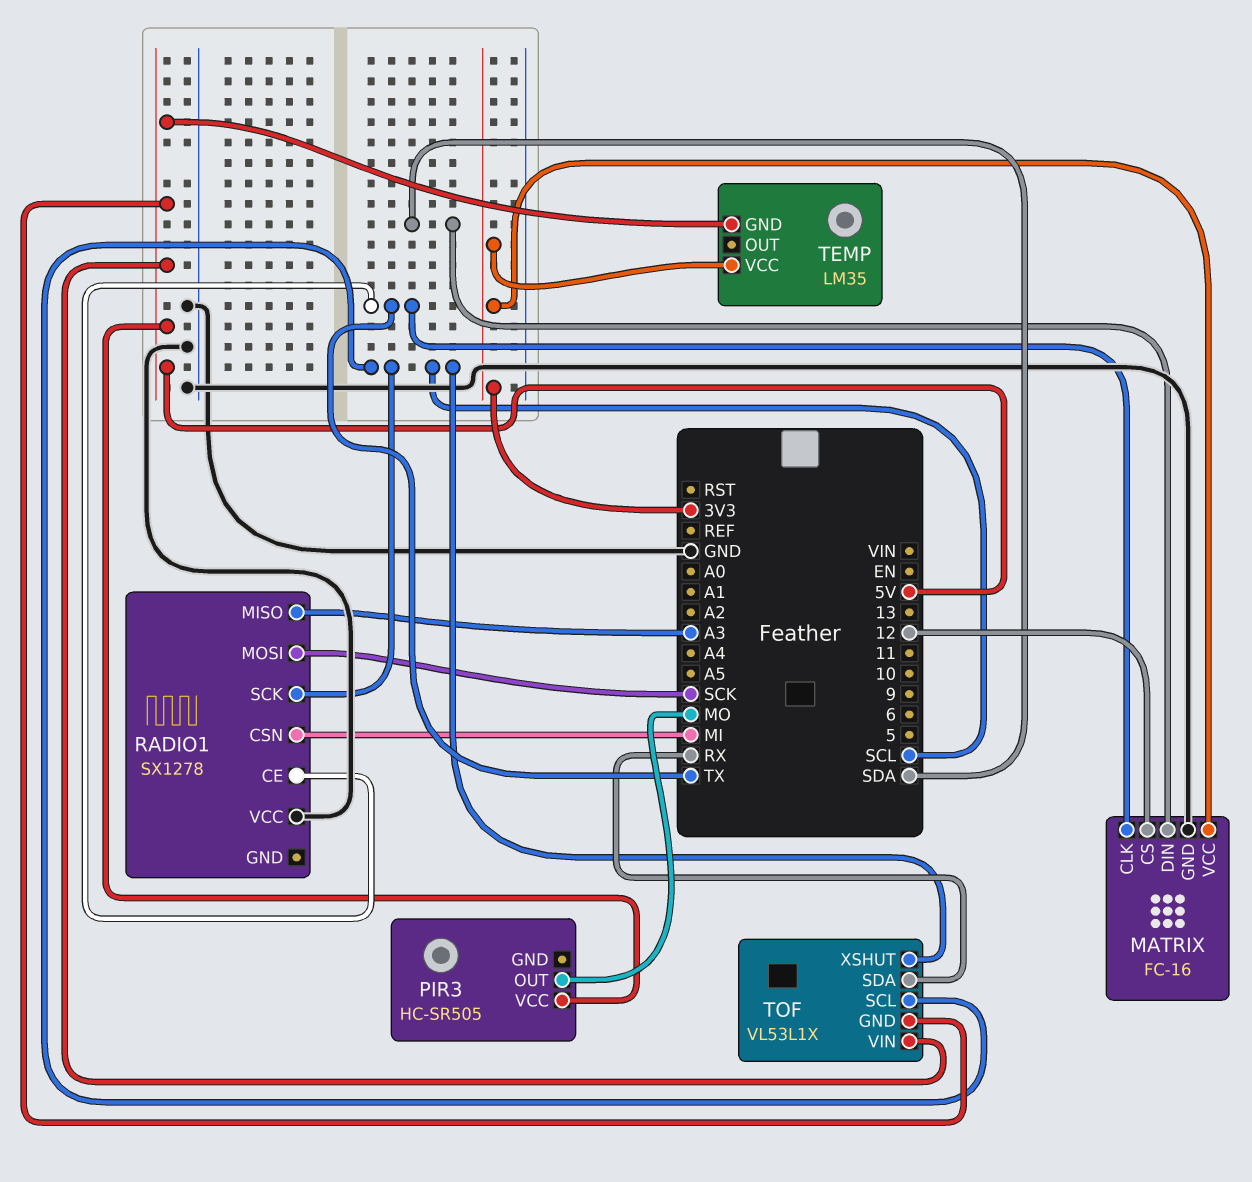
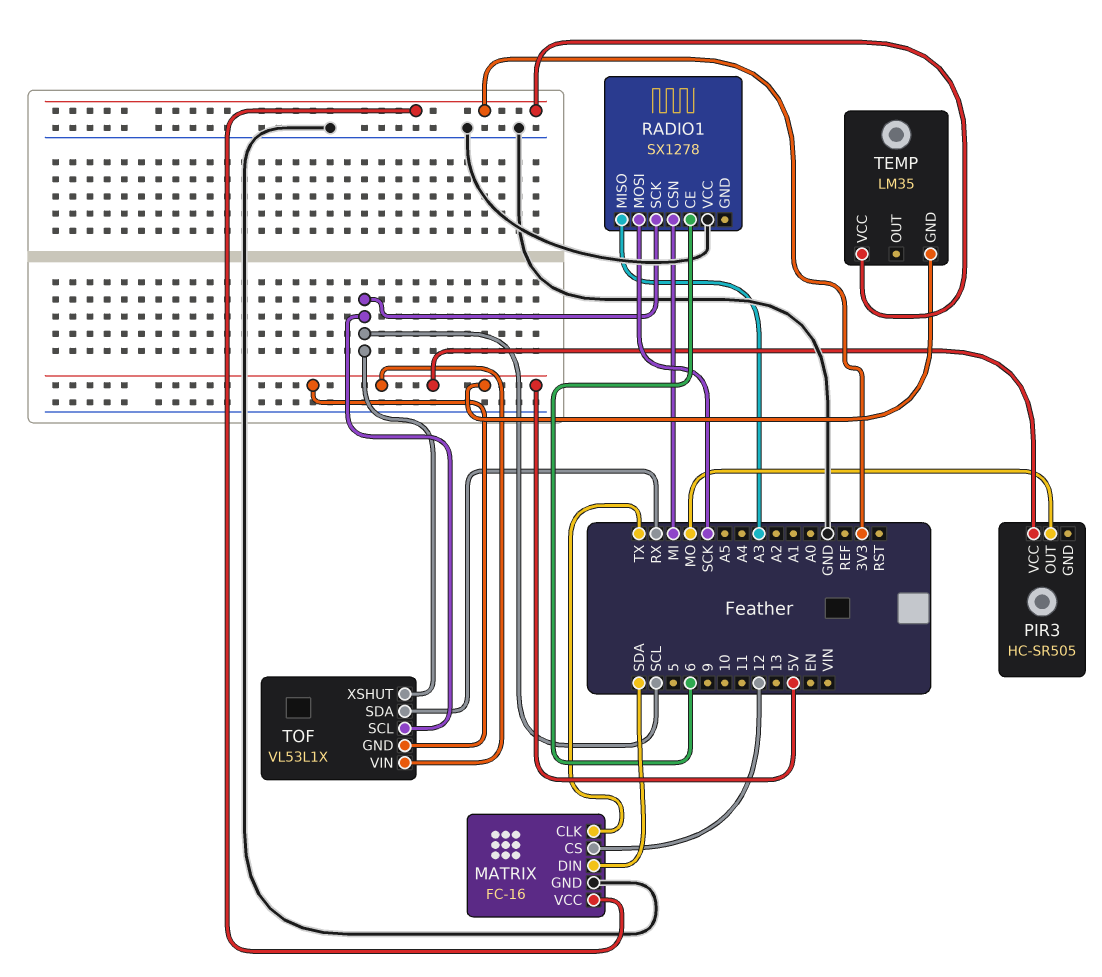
RADIO1 pin CE: TX -> 6

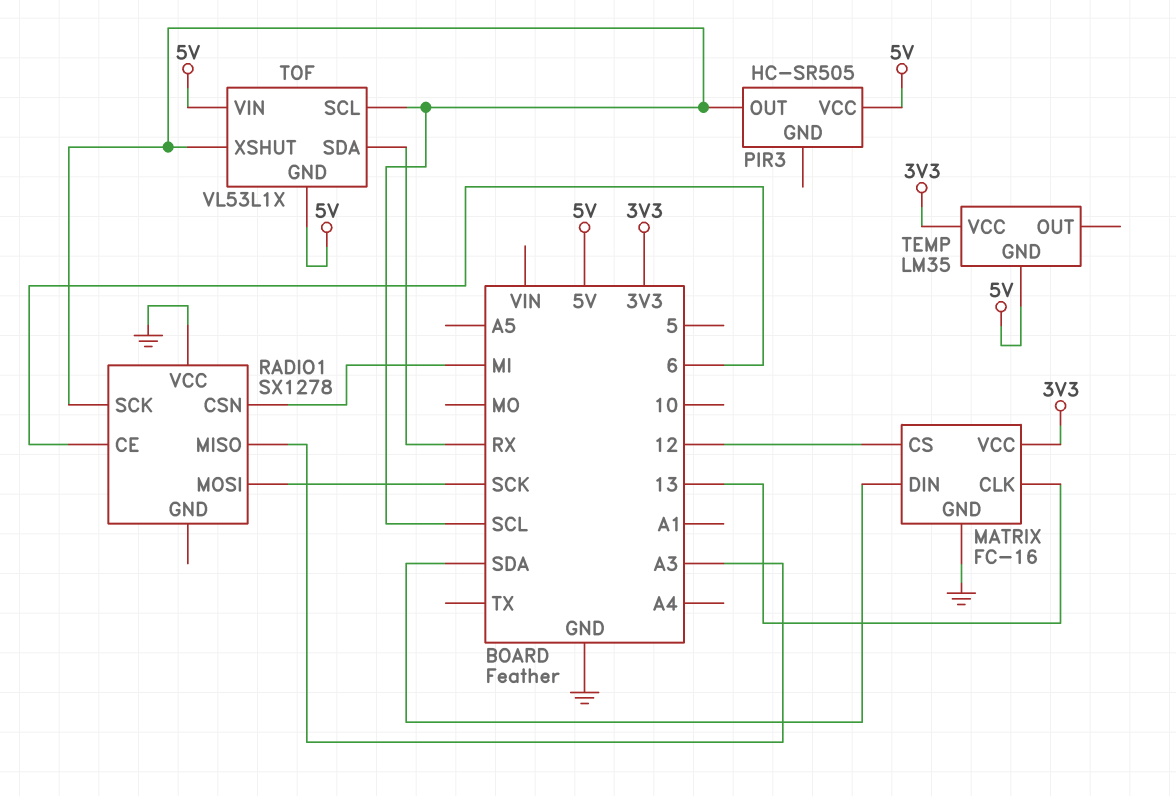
MATRIX pin CLK: TX -> 13
PIR3 pin OUT: MO -> SCL

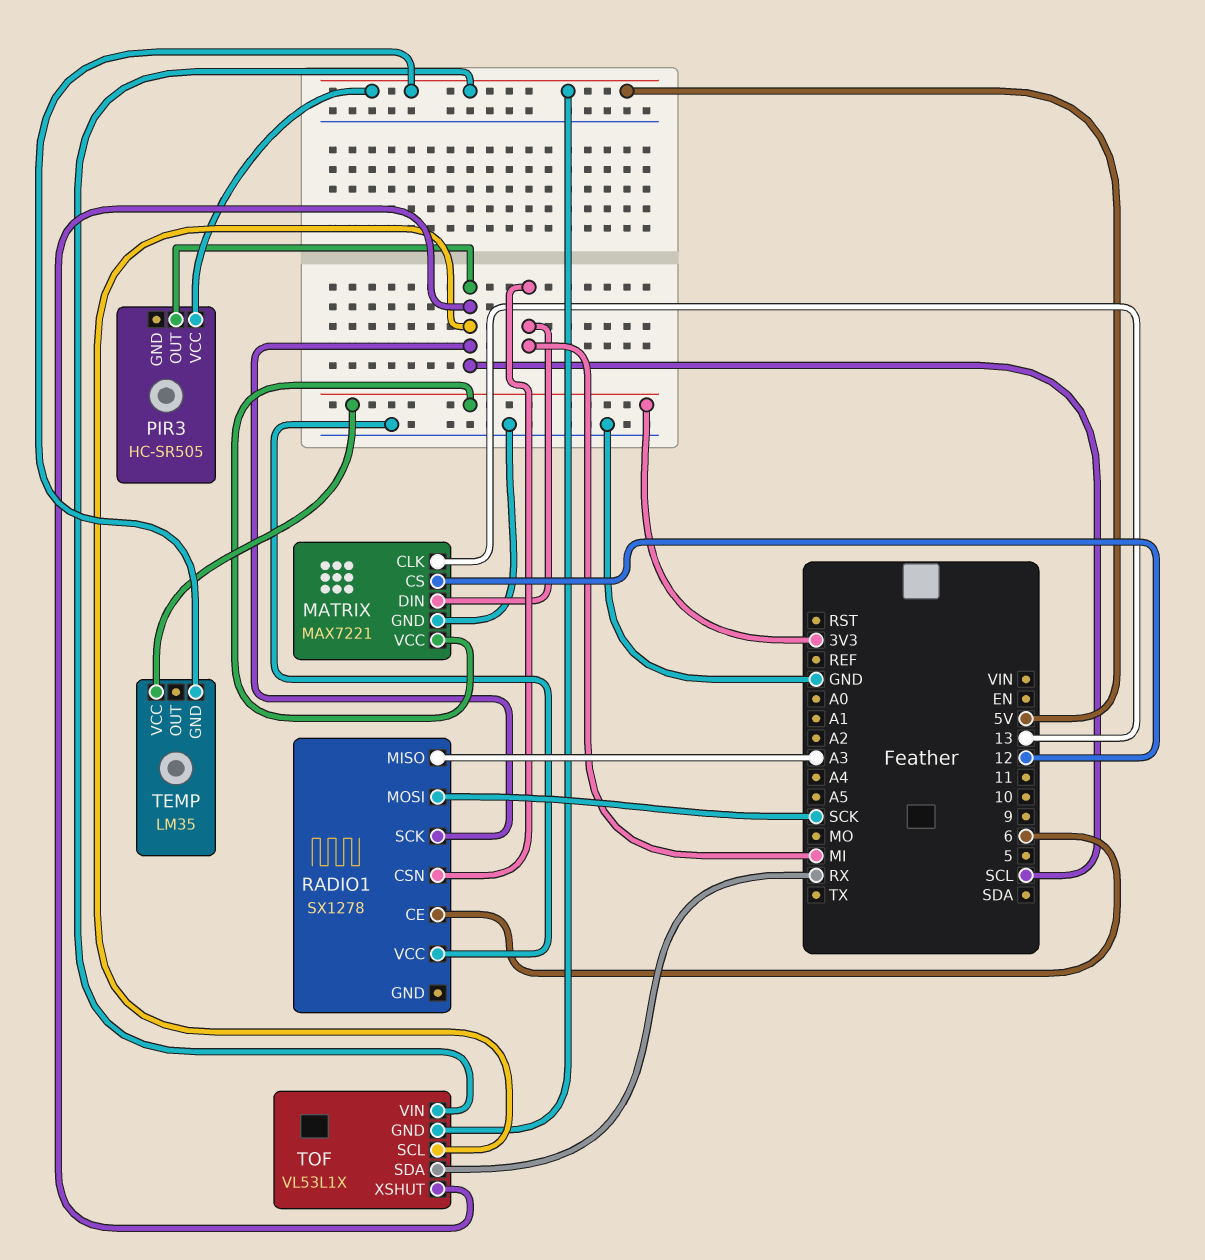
MATRIX: FC-16 -> MAX7221
MATRIX pin DIN: SDA -> MI

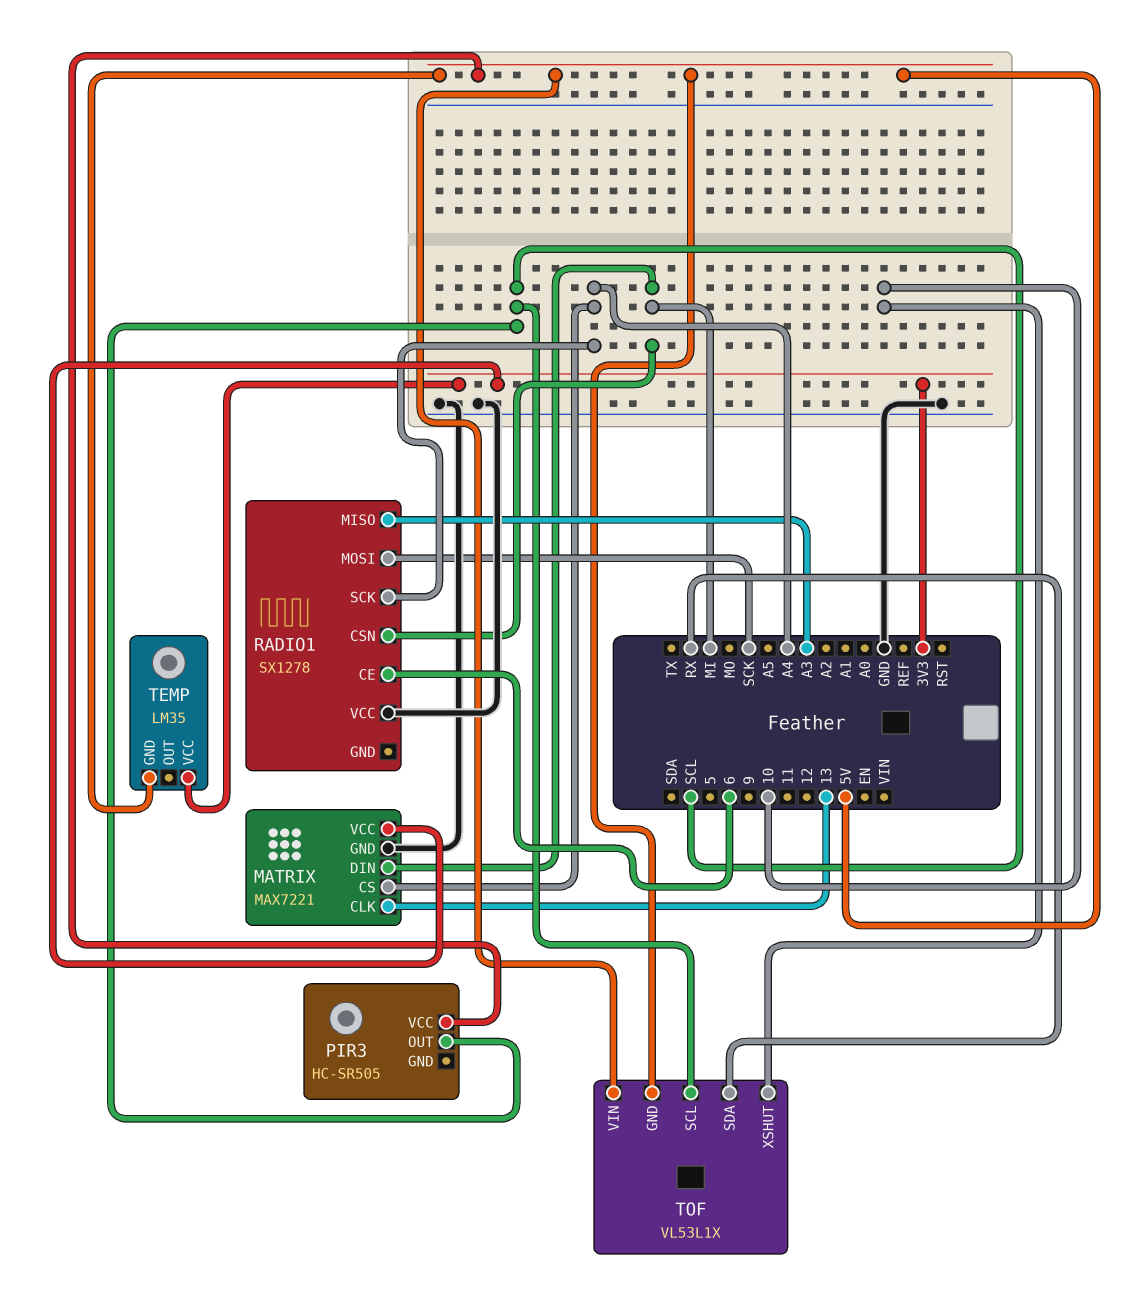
MATRIX pin CS: 12 -> A4
RADIO1 pin SCK: SCL -> A4
TOF pin XSHUT: SCL -> 10

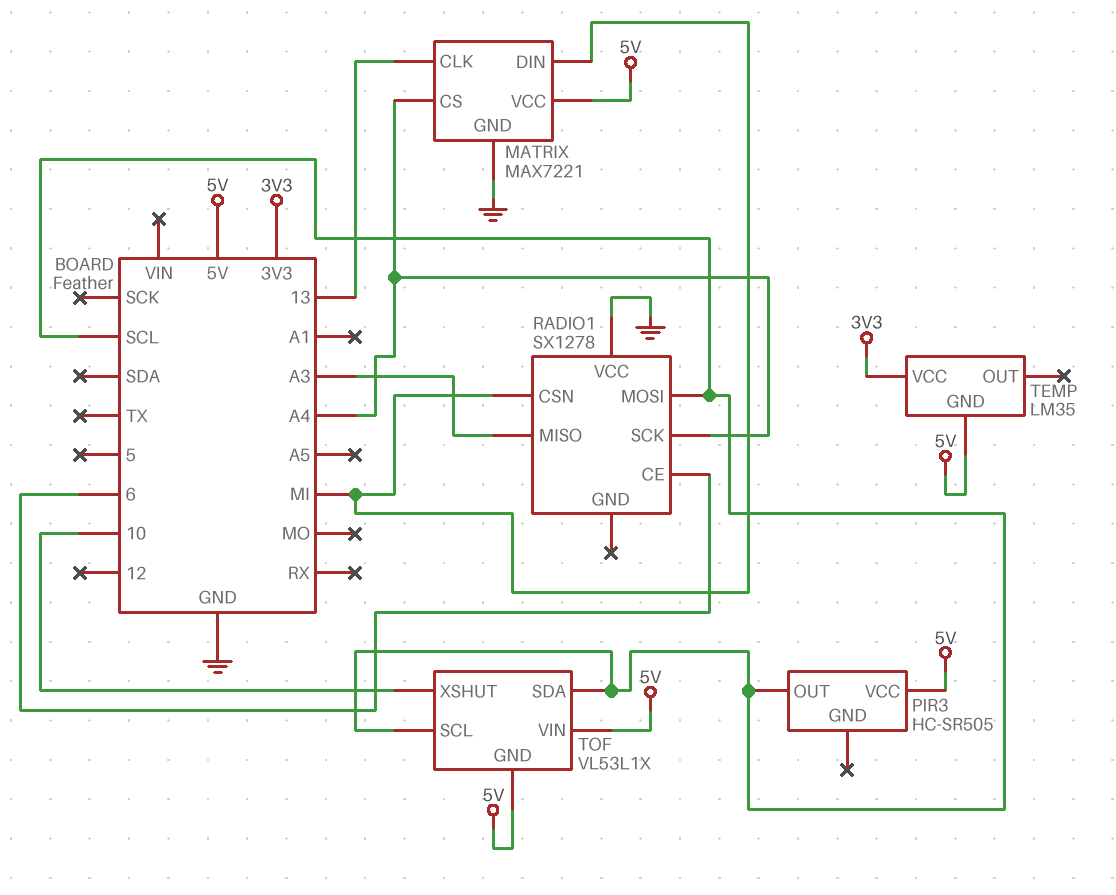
MATRIX pin VCC: 3V3 -> 5V
RADIO1 pin MOSI: SCK -> SCL
TOF pin SDA: RX -> SCL

